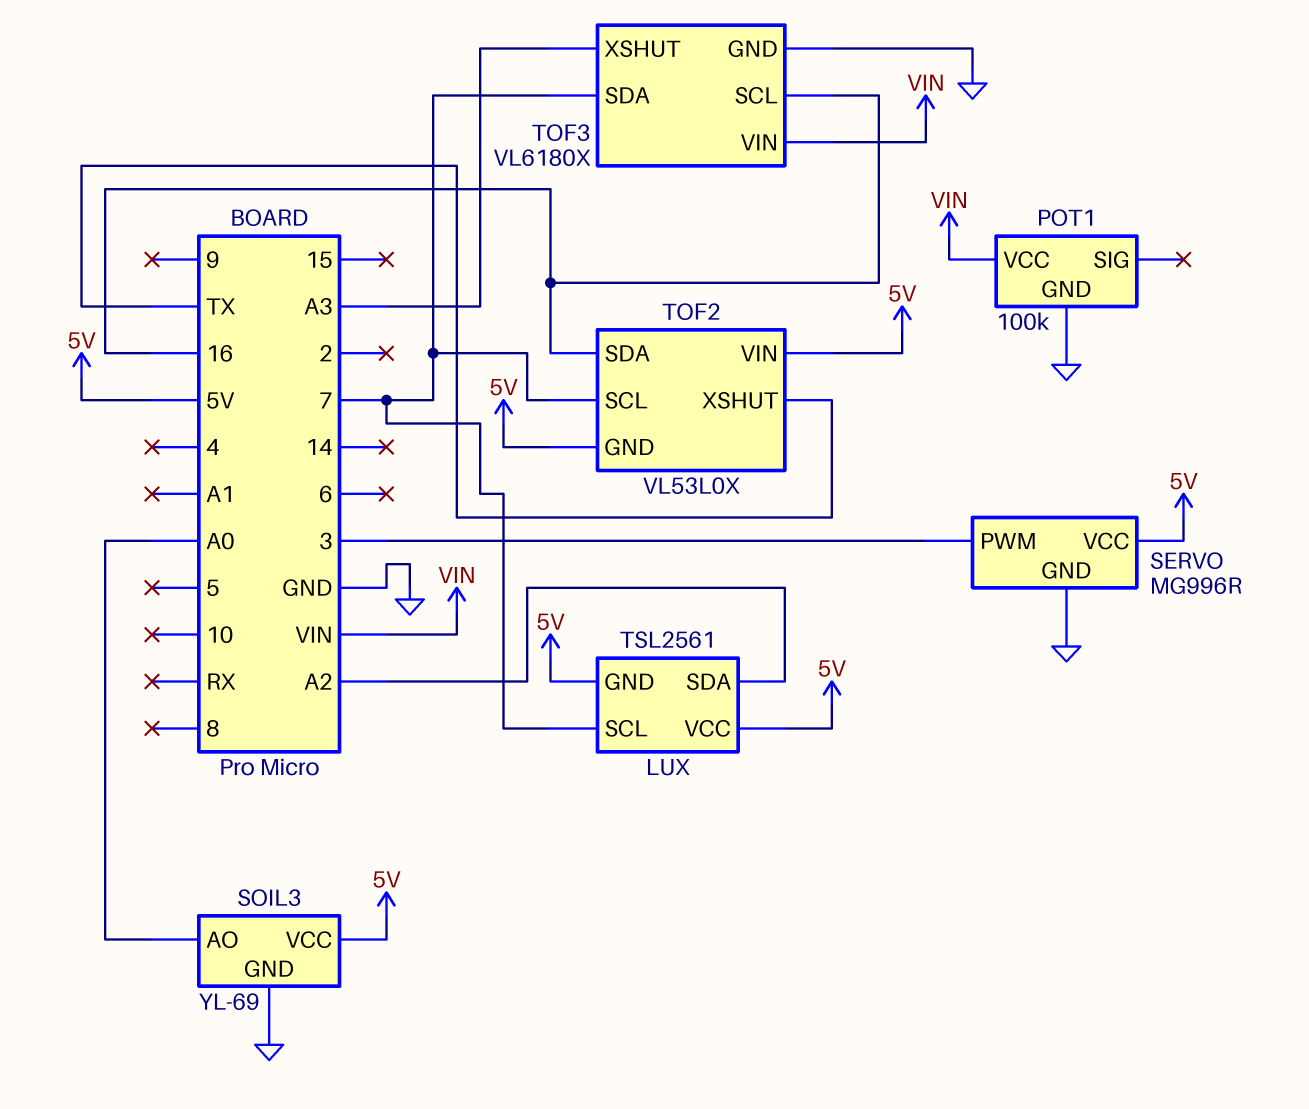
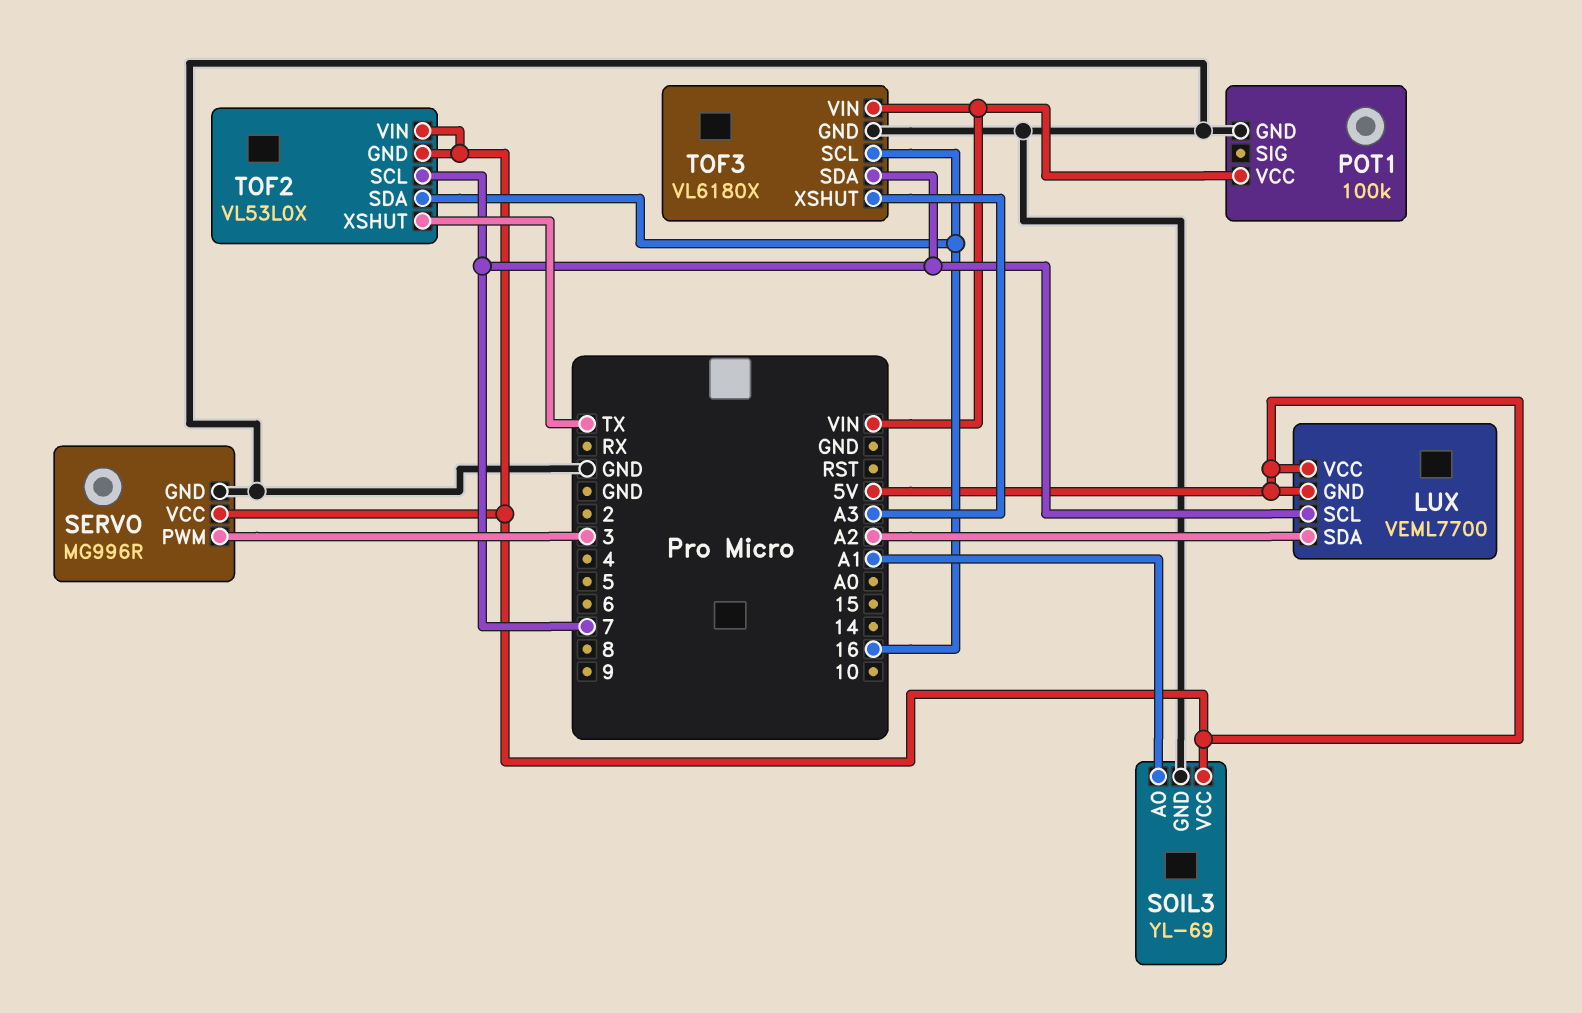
LUX: TSL2561 -> VEML7700
SOIL3 pin AO: A0 -> A1

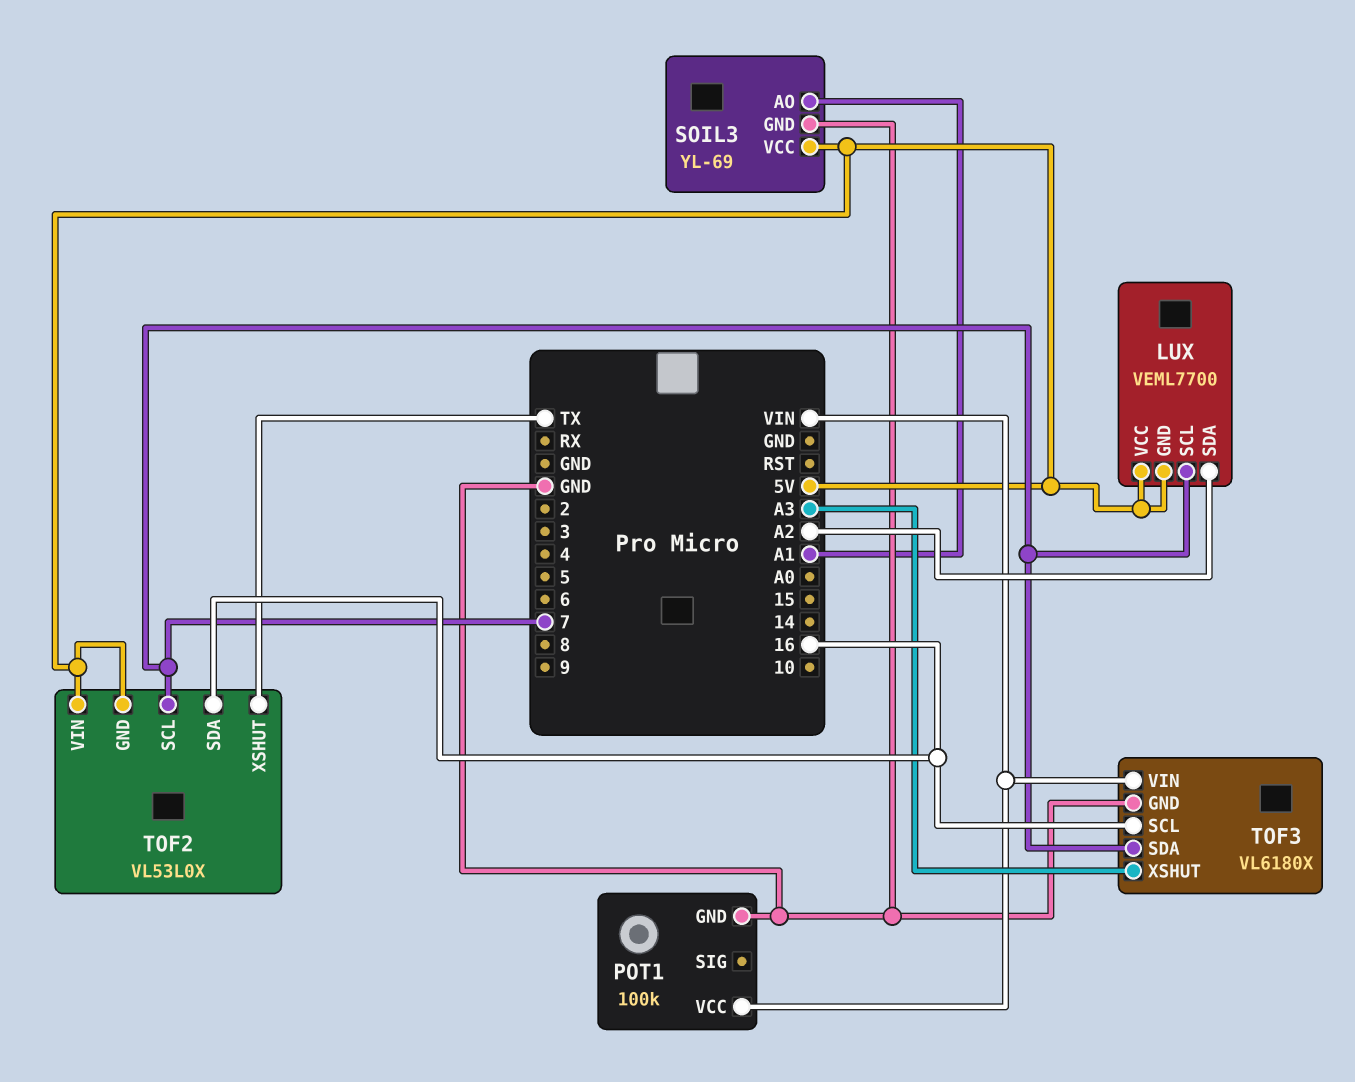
SERVO: MG996R -> none
SERVO pin GND: GND -> none
SERVO pin PWM: 3 -> none
SERVO pin VCC: 5V -> none

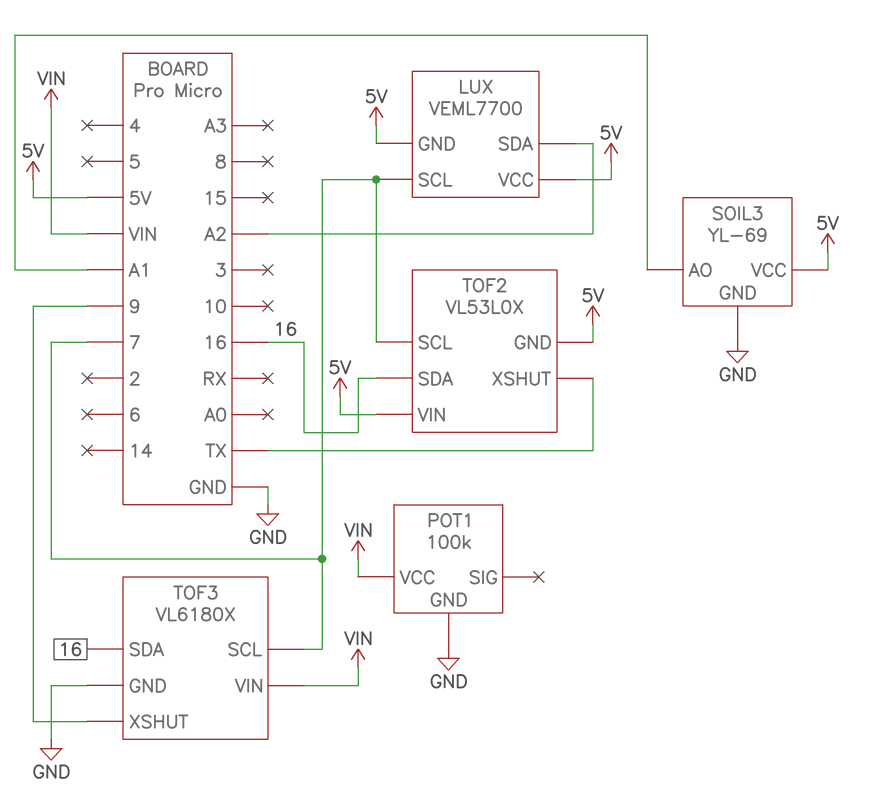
TOF3 pin SCL: 16 -> 7
TOF3 pin SDA: 7 -> 16
TOF3 pin XSHUT: A3 -> 9

